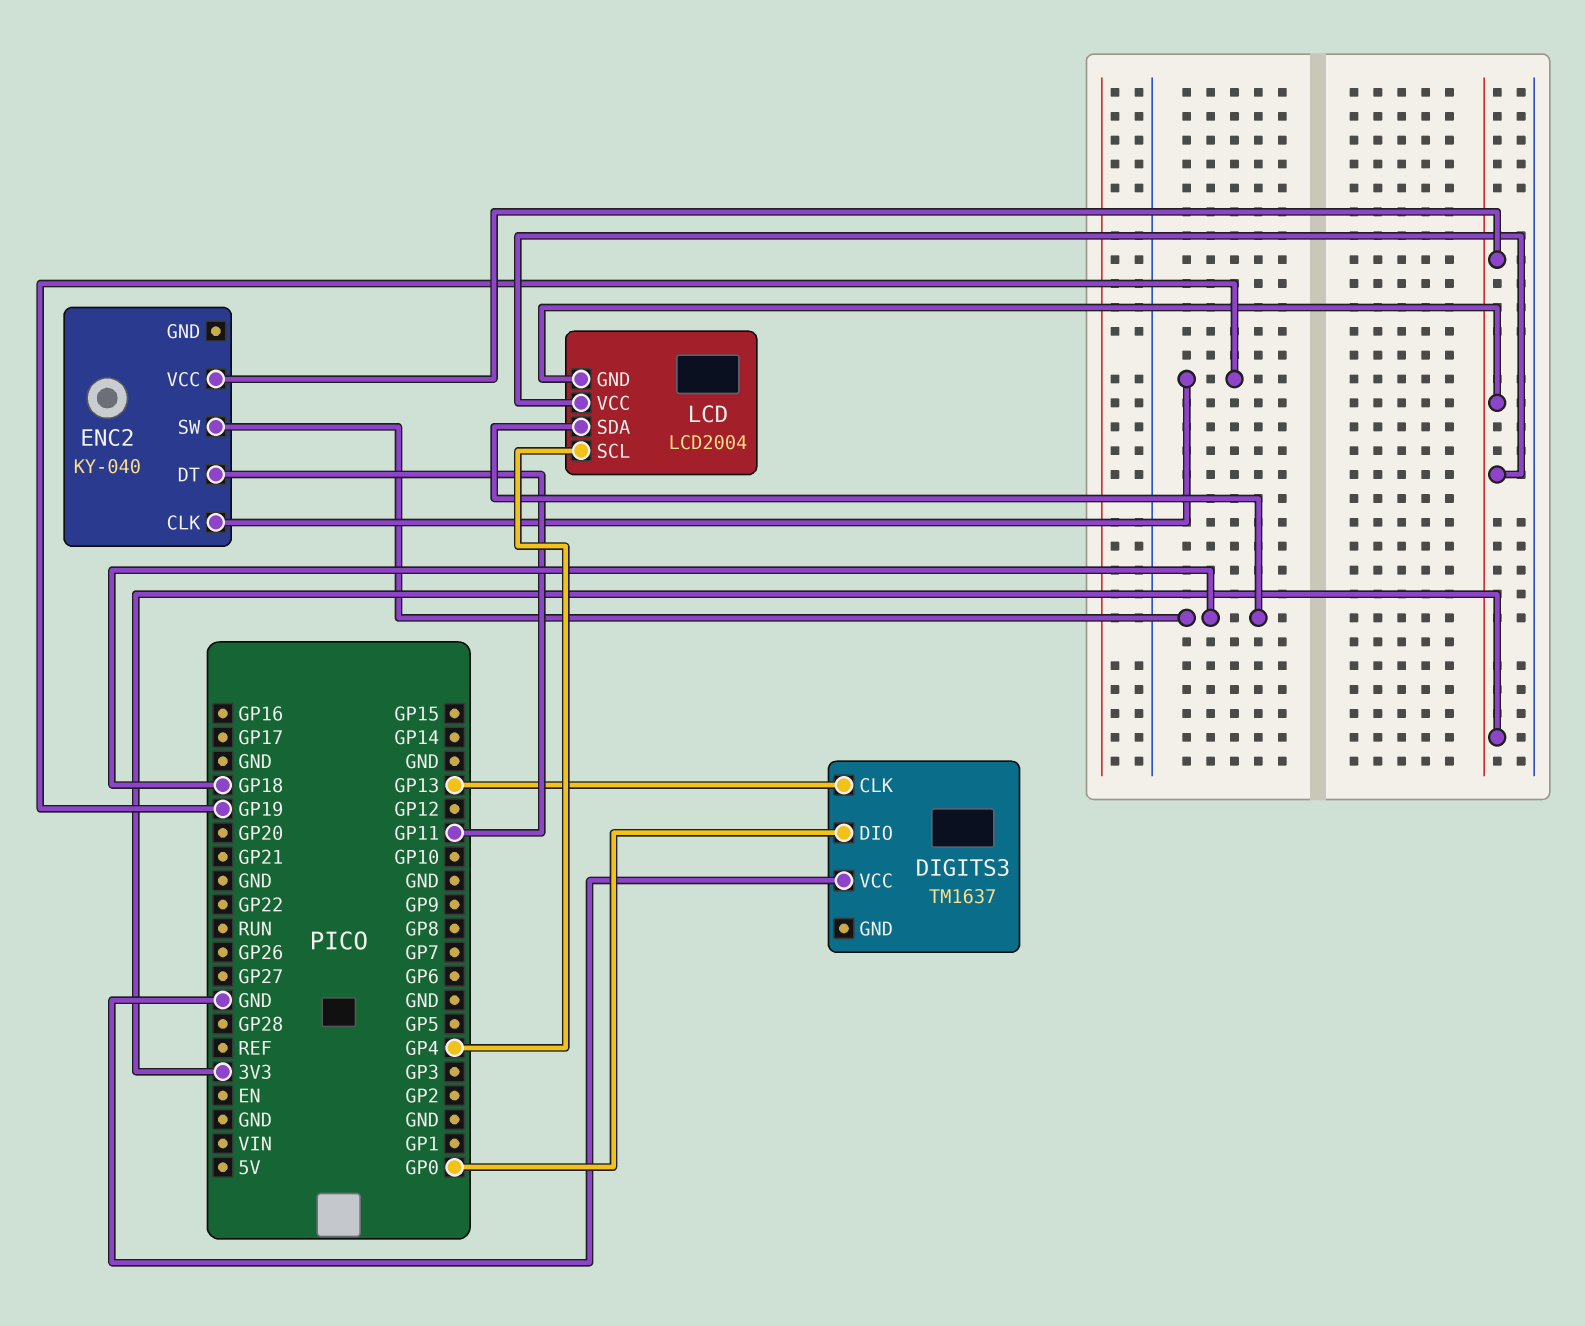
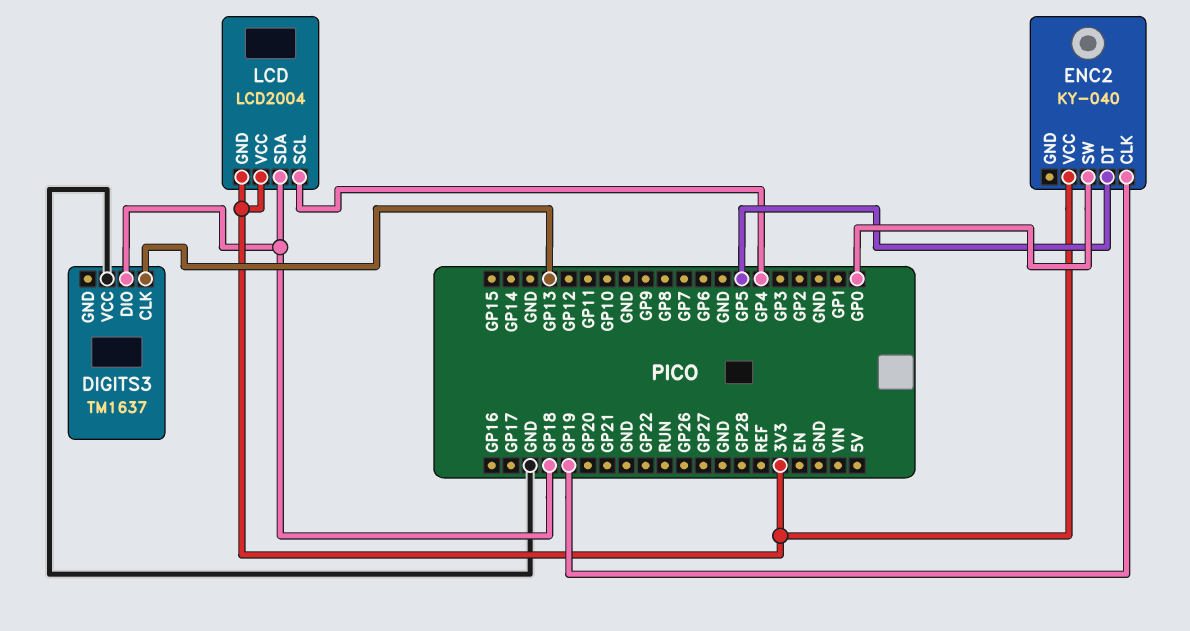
DIGITS3 pin DIO: GP0 -> GP18
ENC2 pin DT: GP11 -> GP5
ENC2 pin SW: GP18 -> GP0

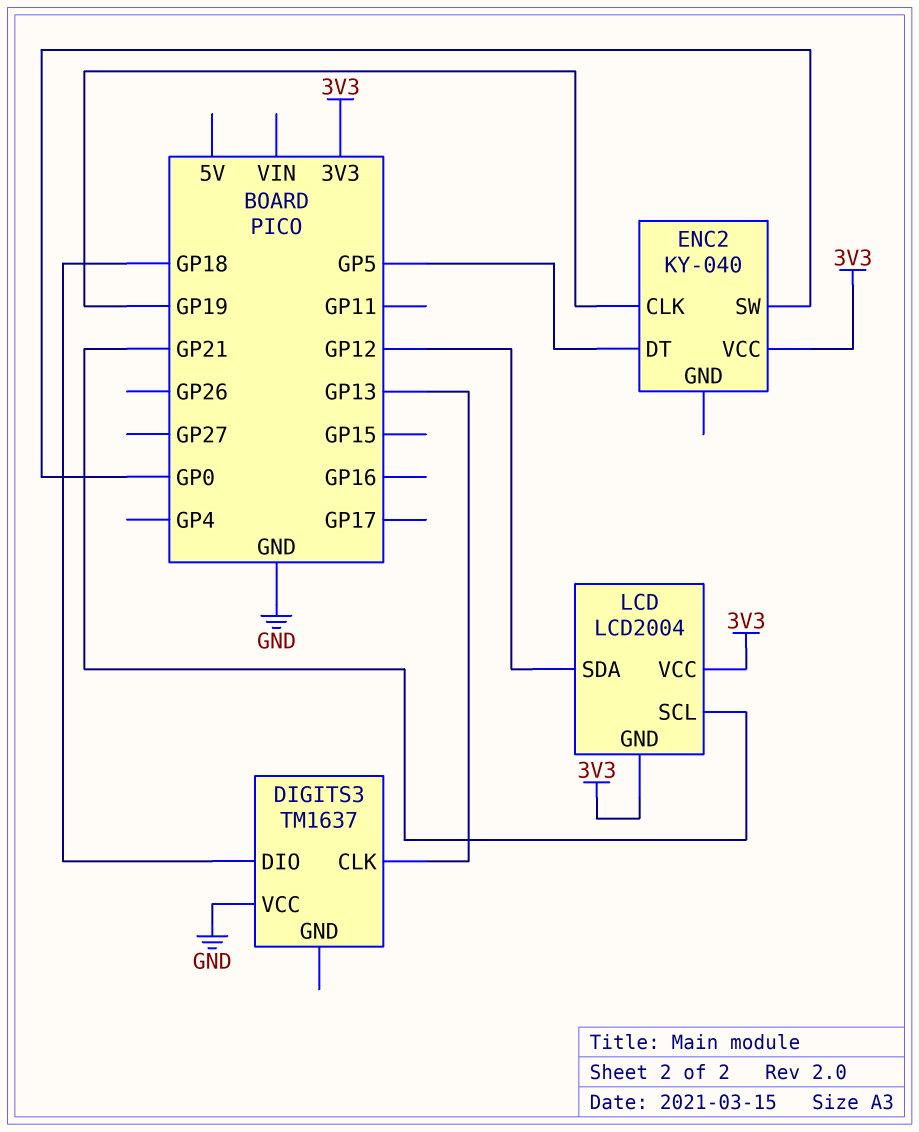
LCD pin SCL: GP4 -> GP21
LCD pin SDA: GP18 -> GP12

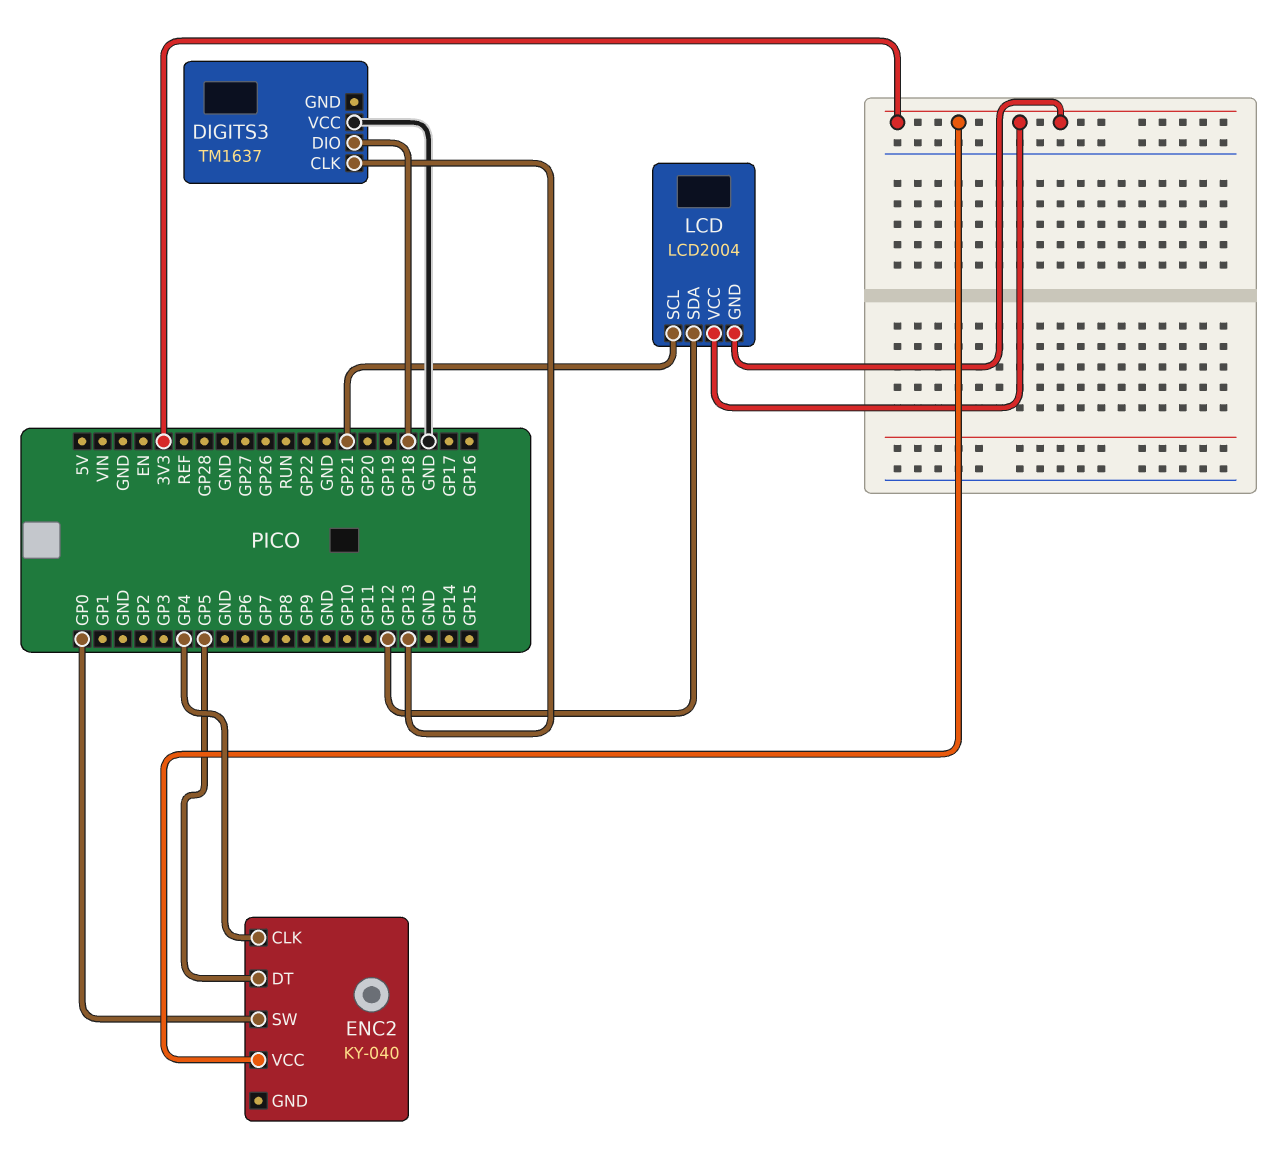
ENC2 pin CLK: GP19 -> GP4

